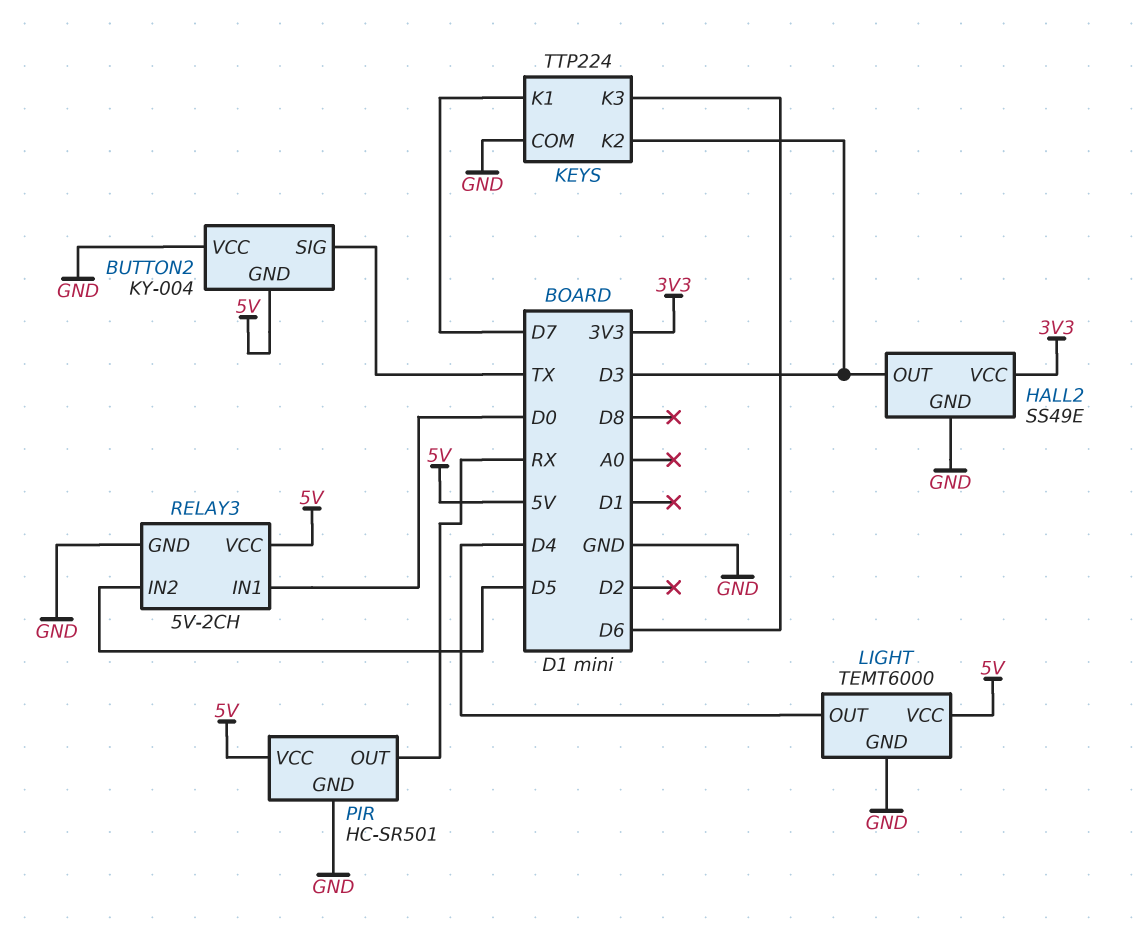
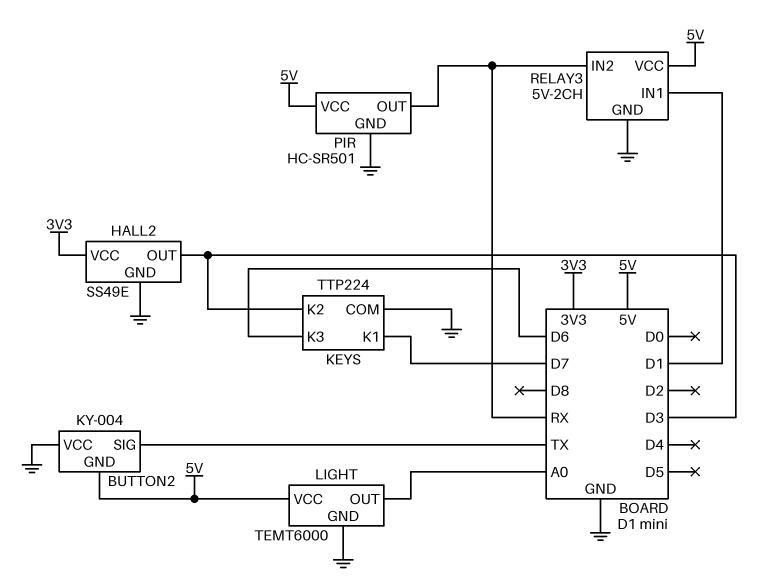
LIGHT pin OUT: D4 -> A0
RELAY3 pin IN1: D0 -> D1
RELAY3 pin IN2: D5 -> RX

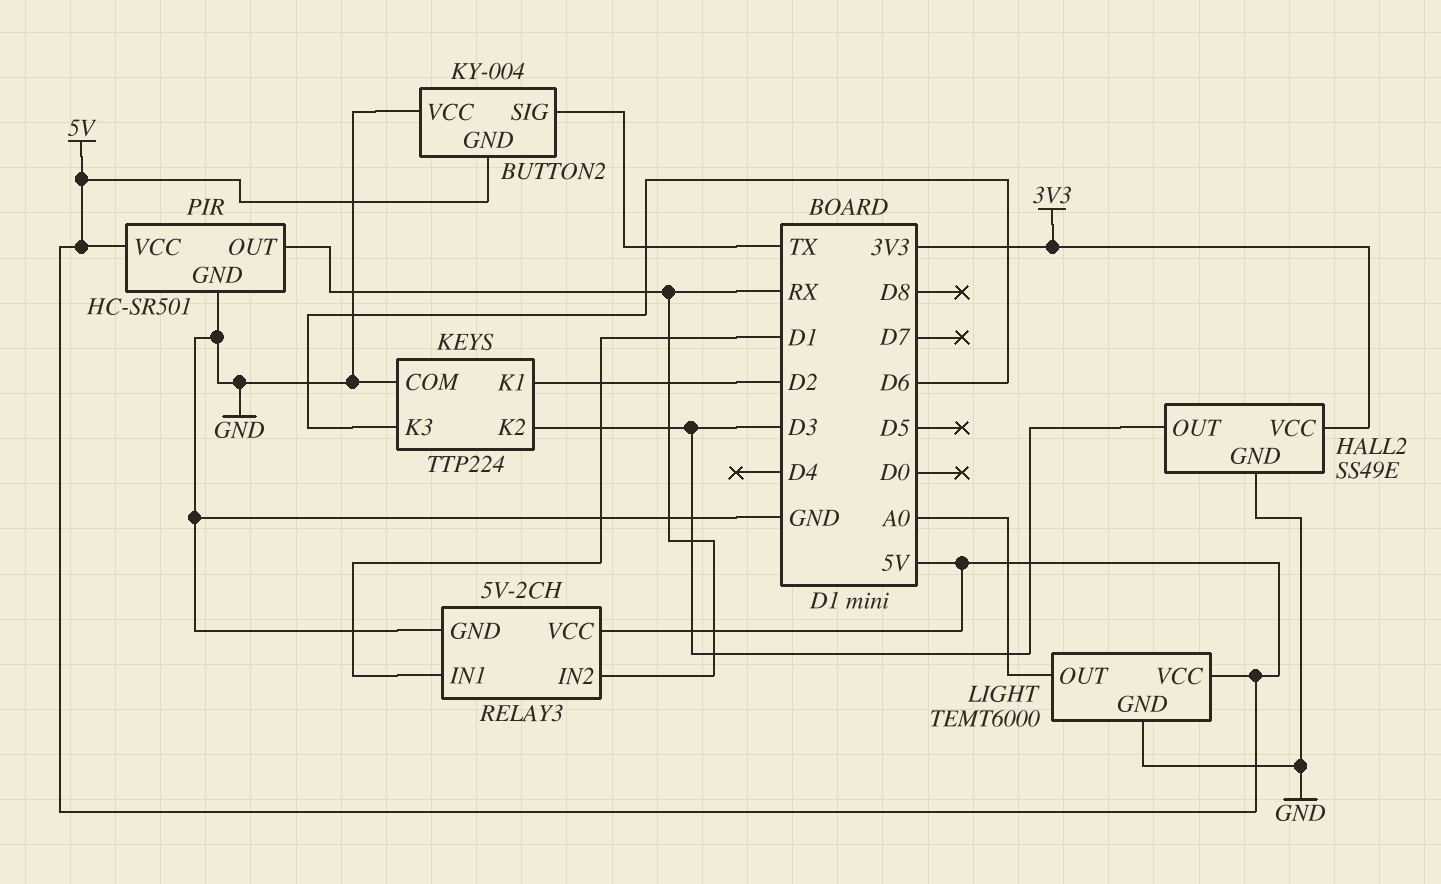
KEYS pin K1: D7 -> D2

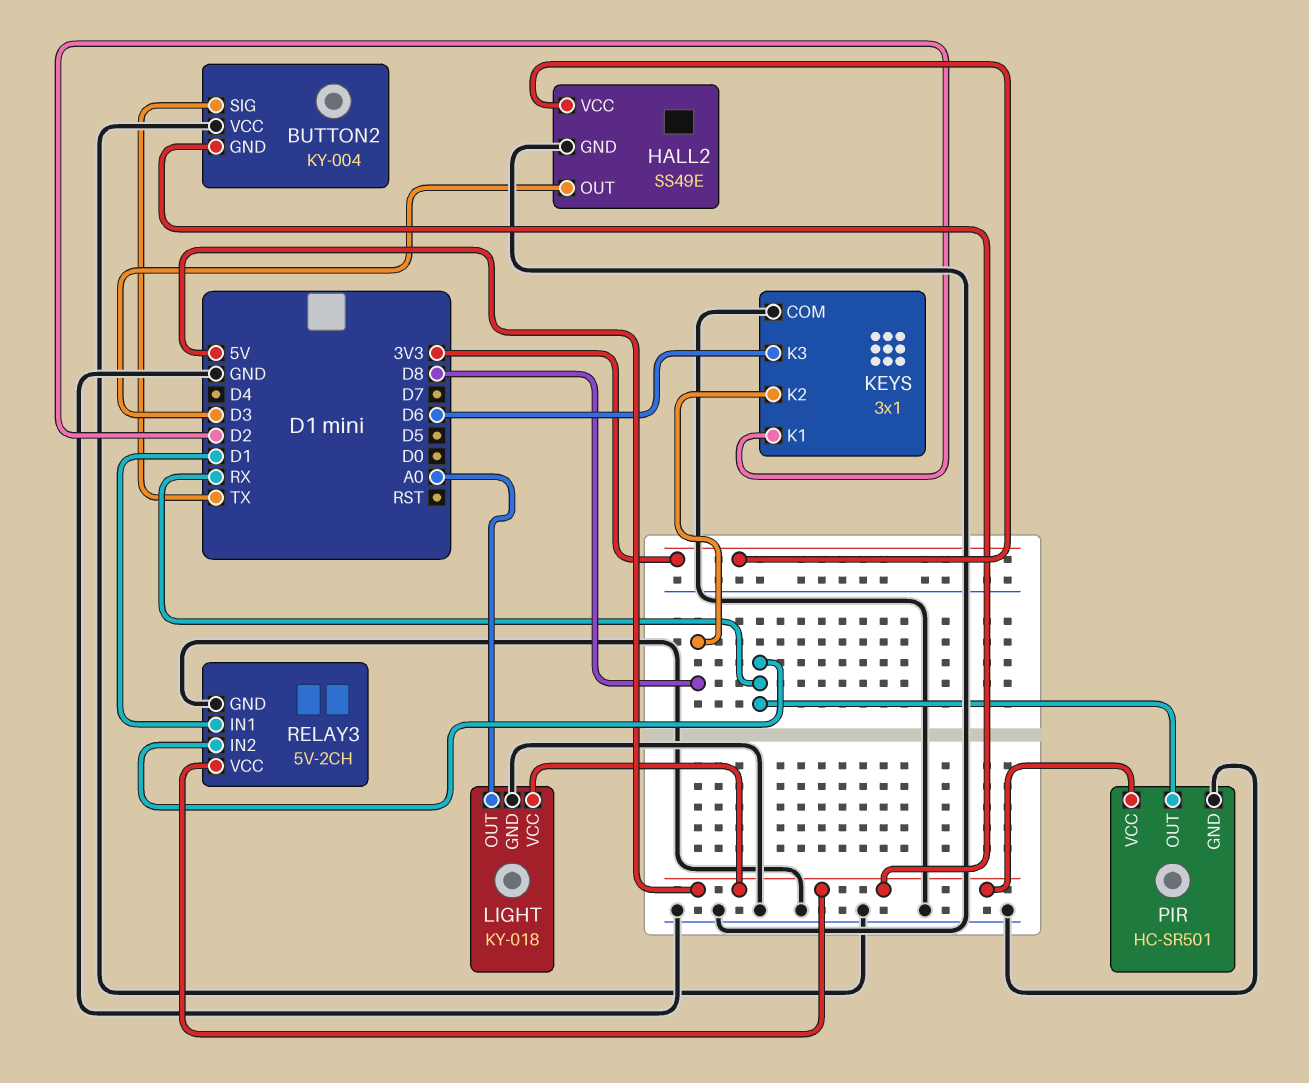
KEYS: TTP224 -> 3x1
KEYS pin K2: D3 -> D8
LIGHT: TEMT6000 -> KY-018

